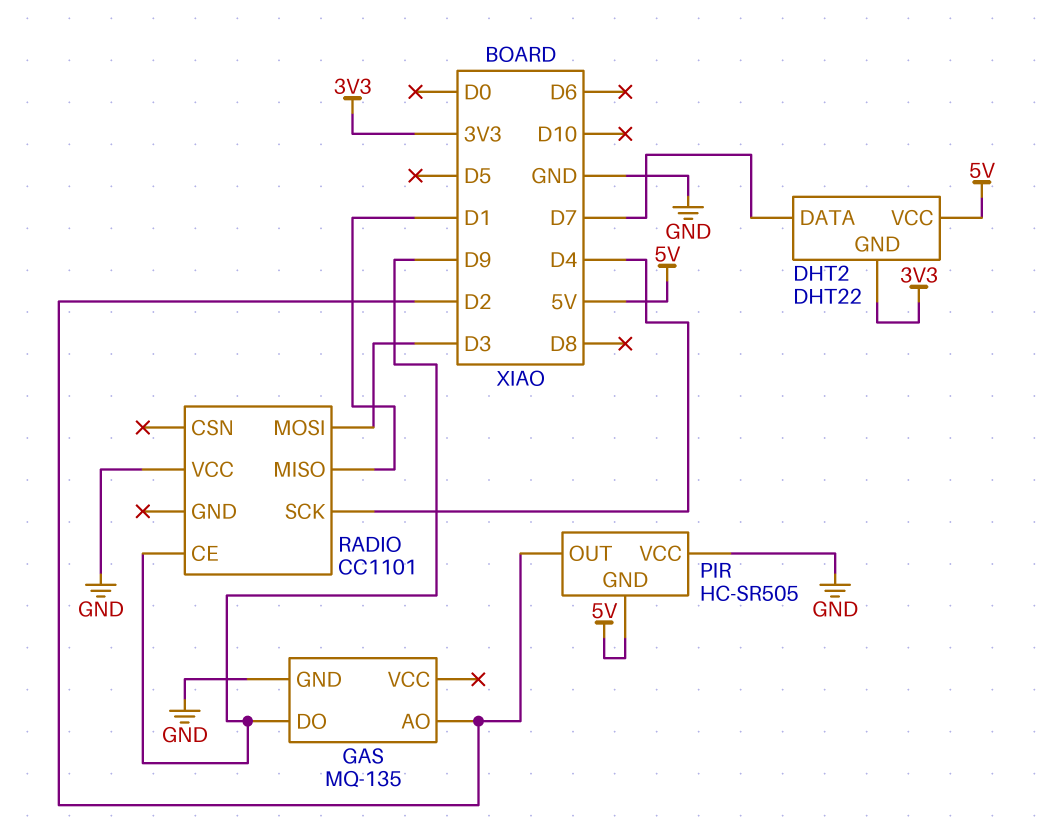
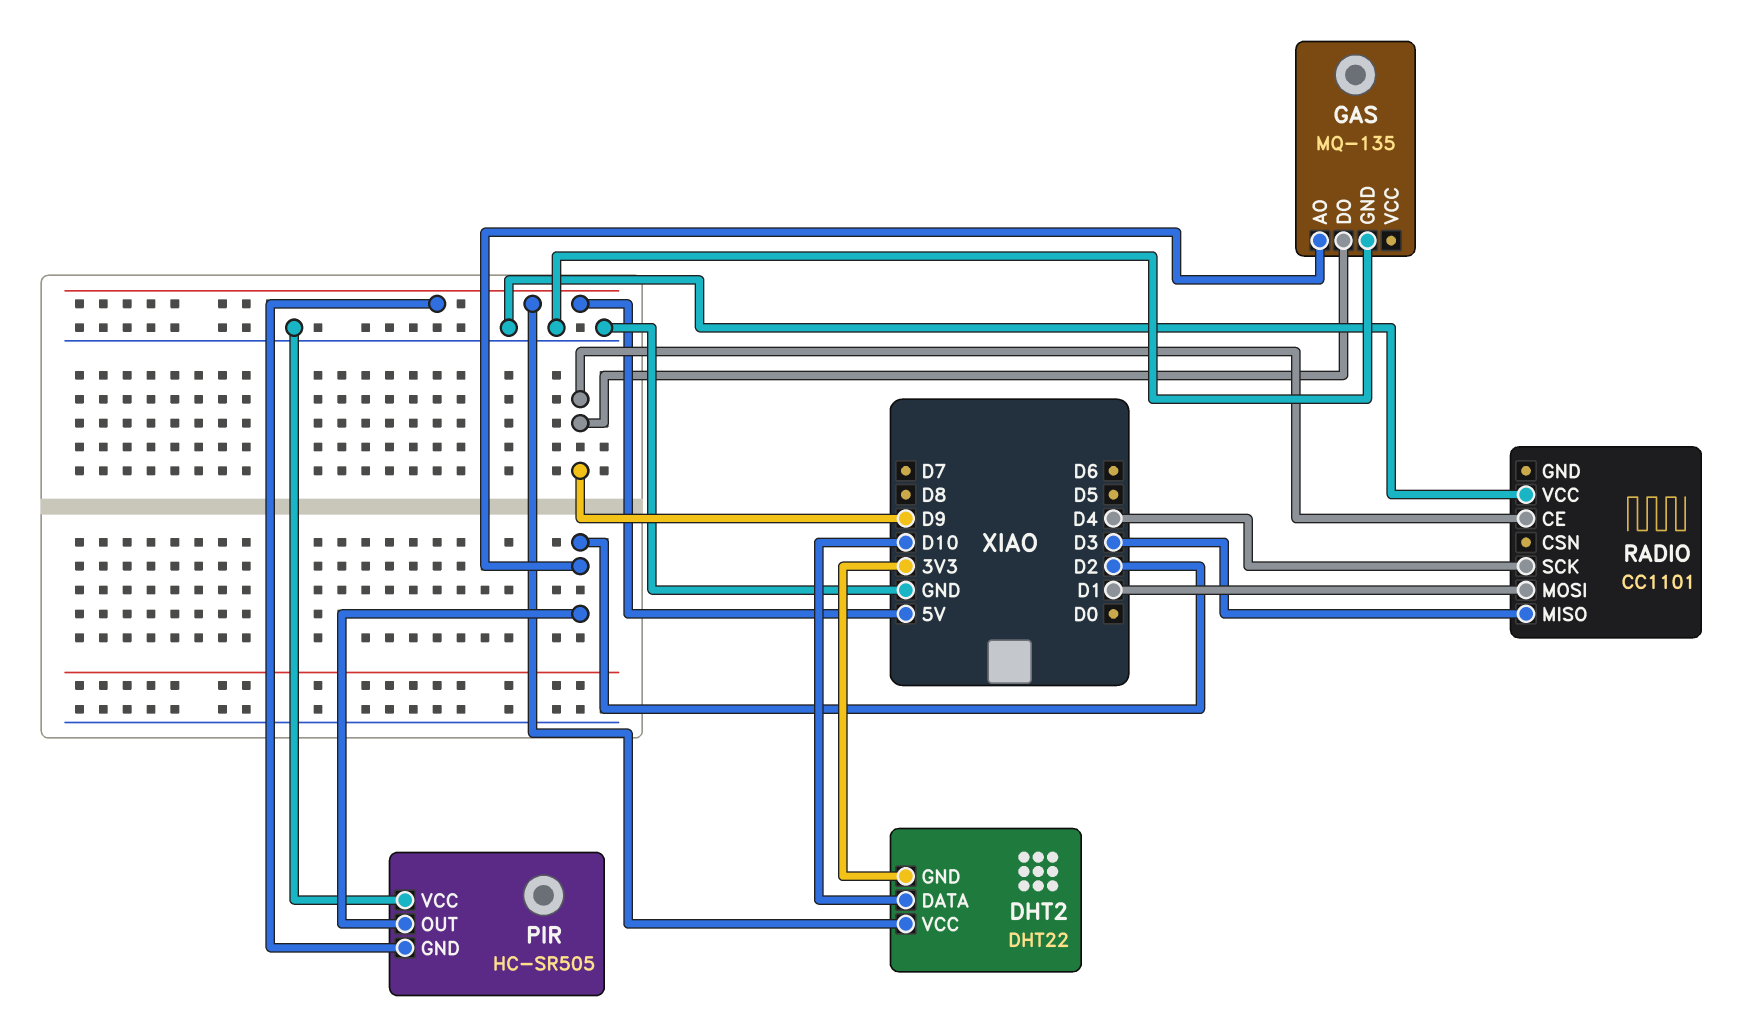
DHT2 pin DATA: D7 -> D10
RADIO pin MISO: D1 -> D3
RADIO pin MOSI: D3 -> D1

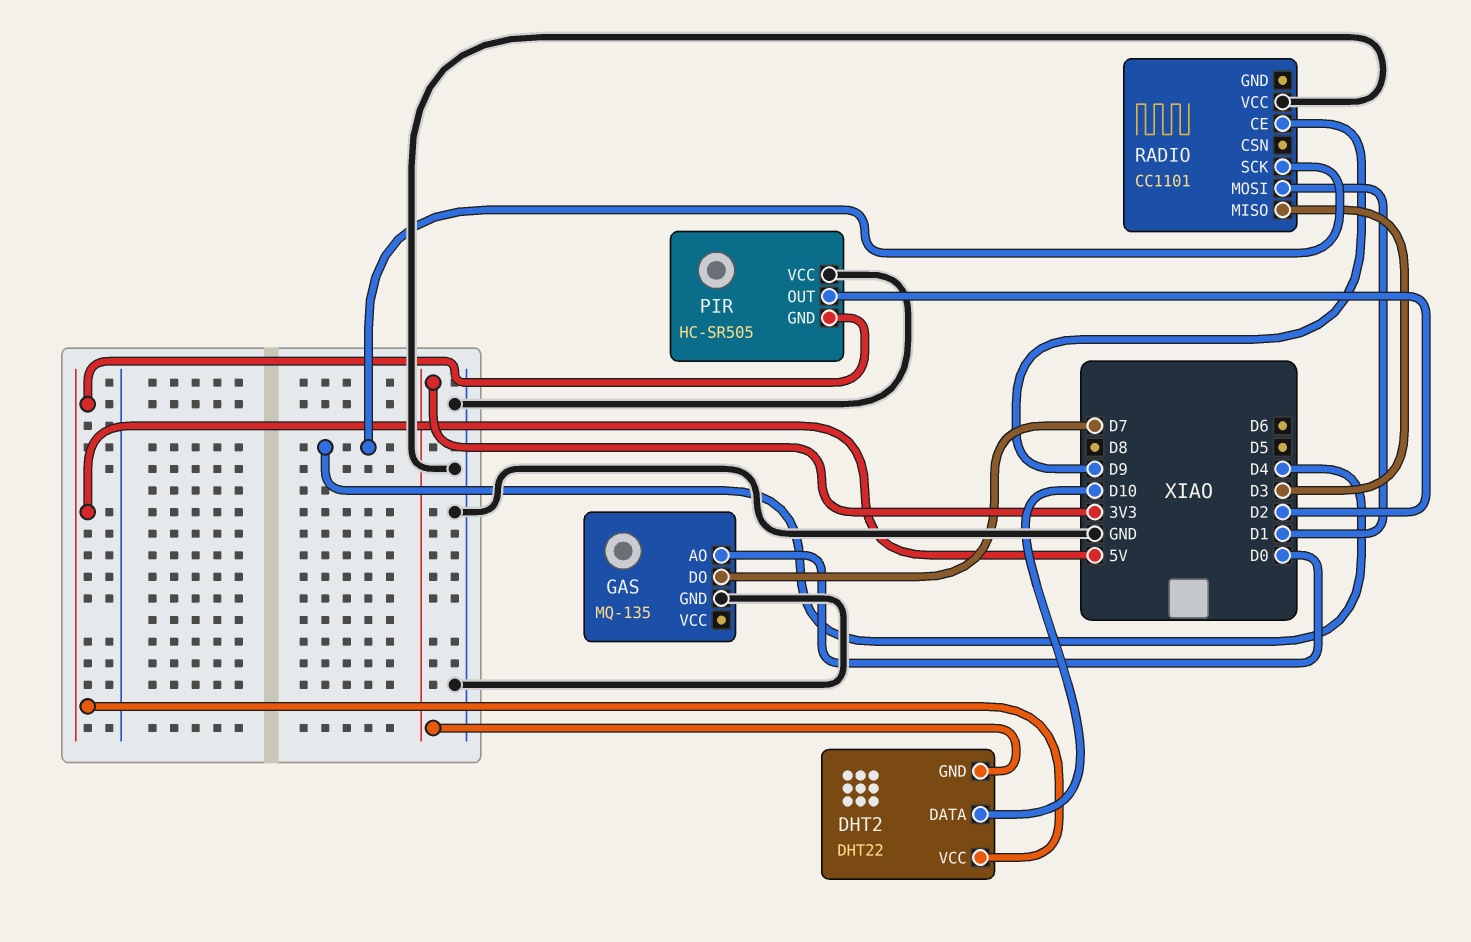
GAS pin AO: D2 -> D0
GAS pin DO: D9 -> D7

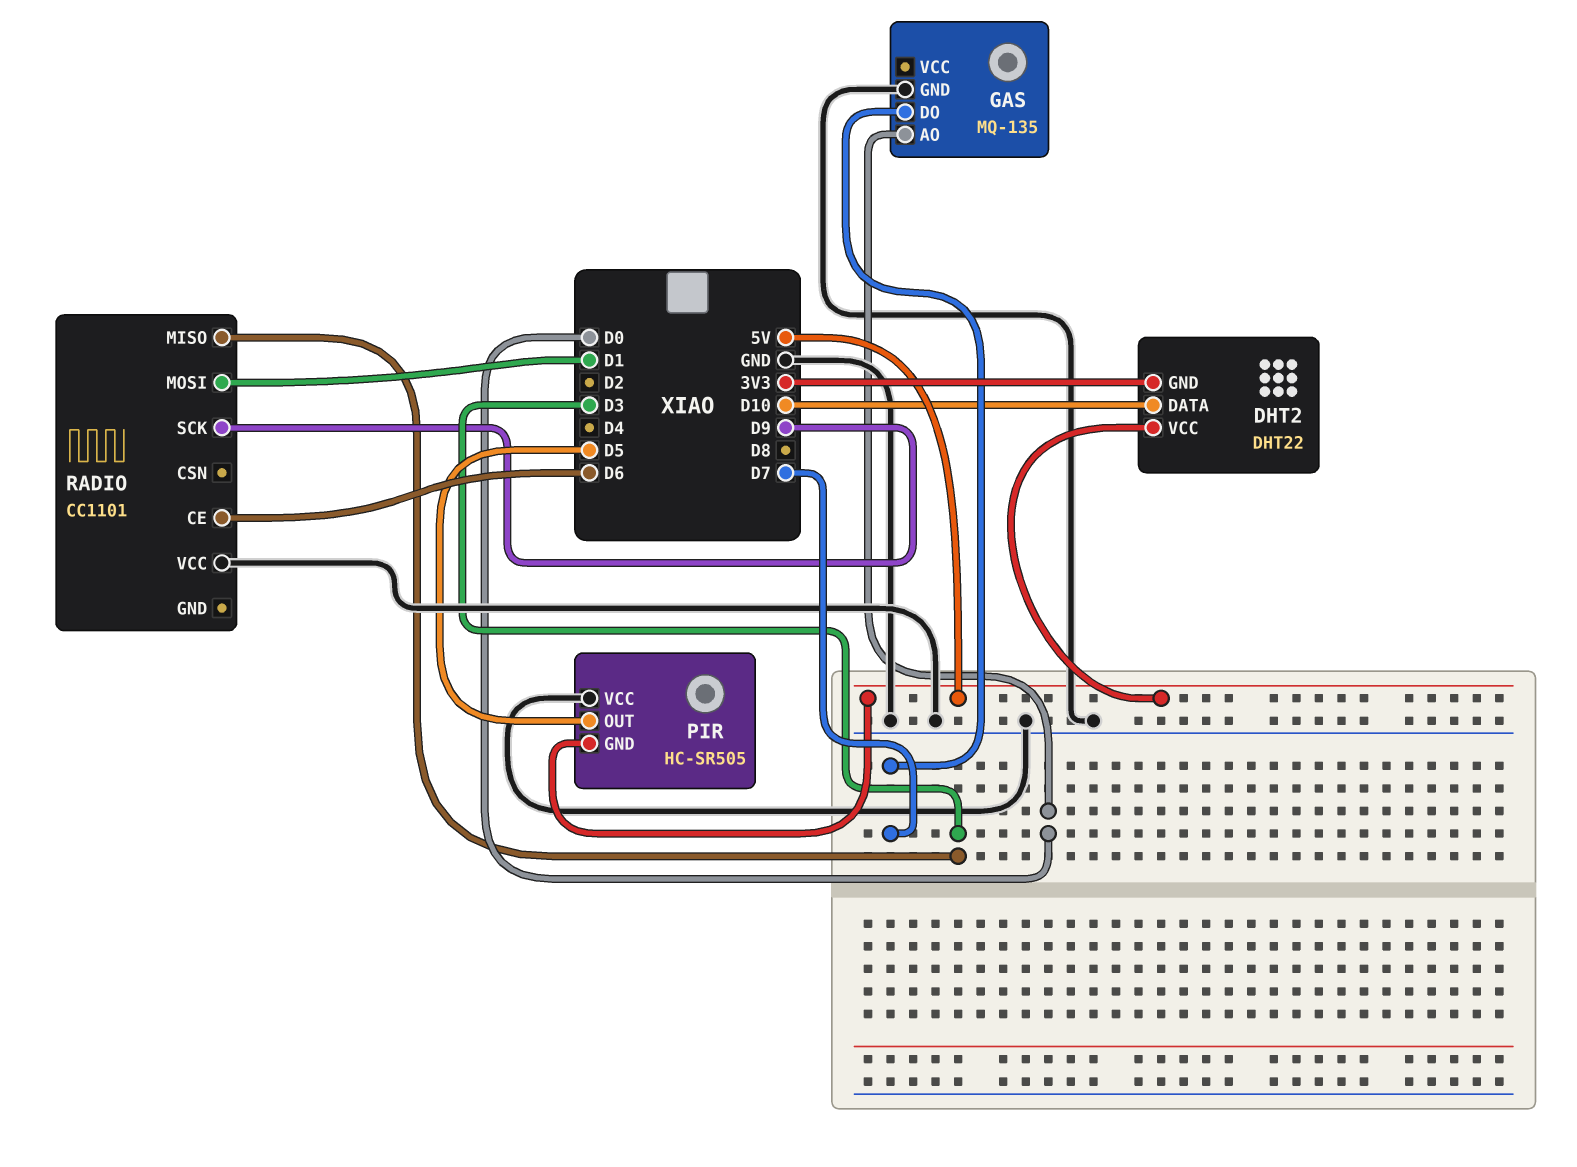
PIR pin OUT: D2 -> D5
RADIO pin CE: D9 -> D6
RADIO pin SCK: D4 -> D9

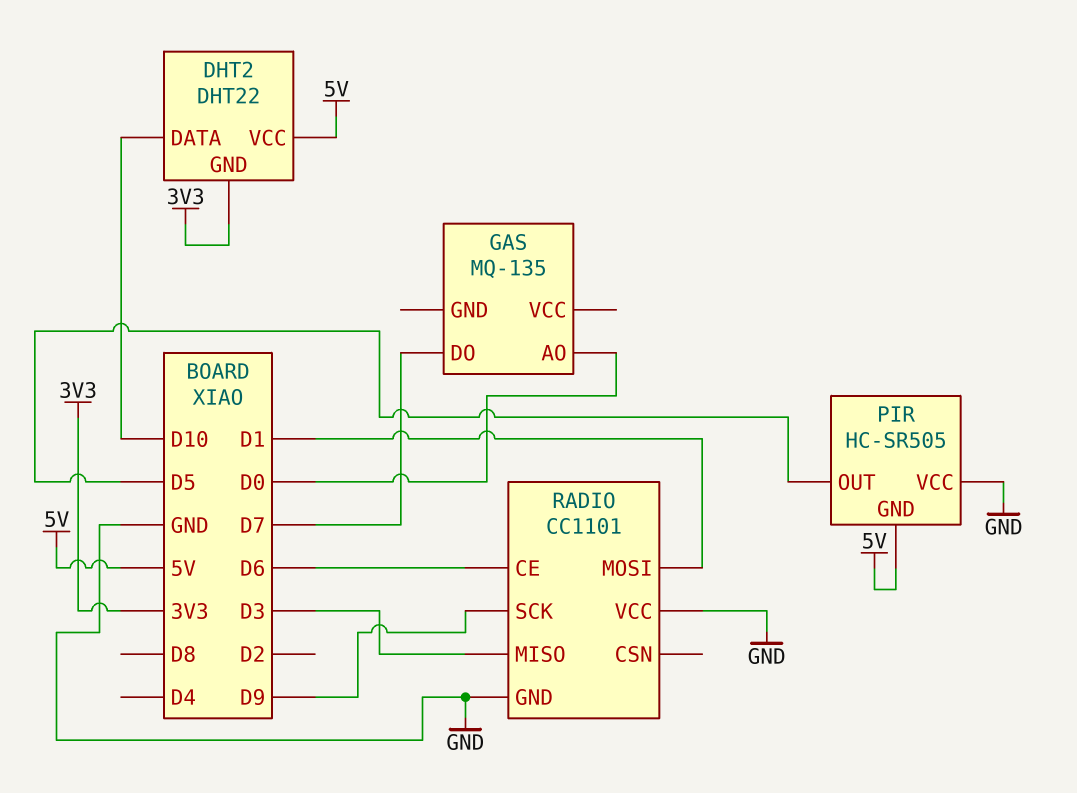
GAS pin GND: GND -> none
RADIO pin GND: none -> GND

